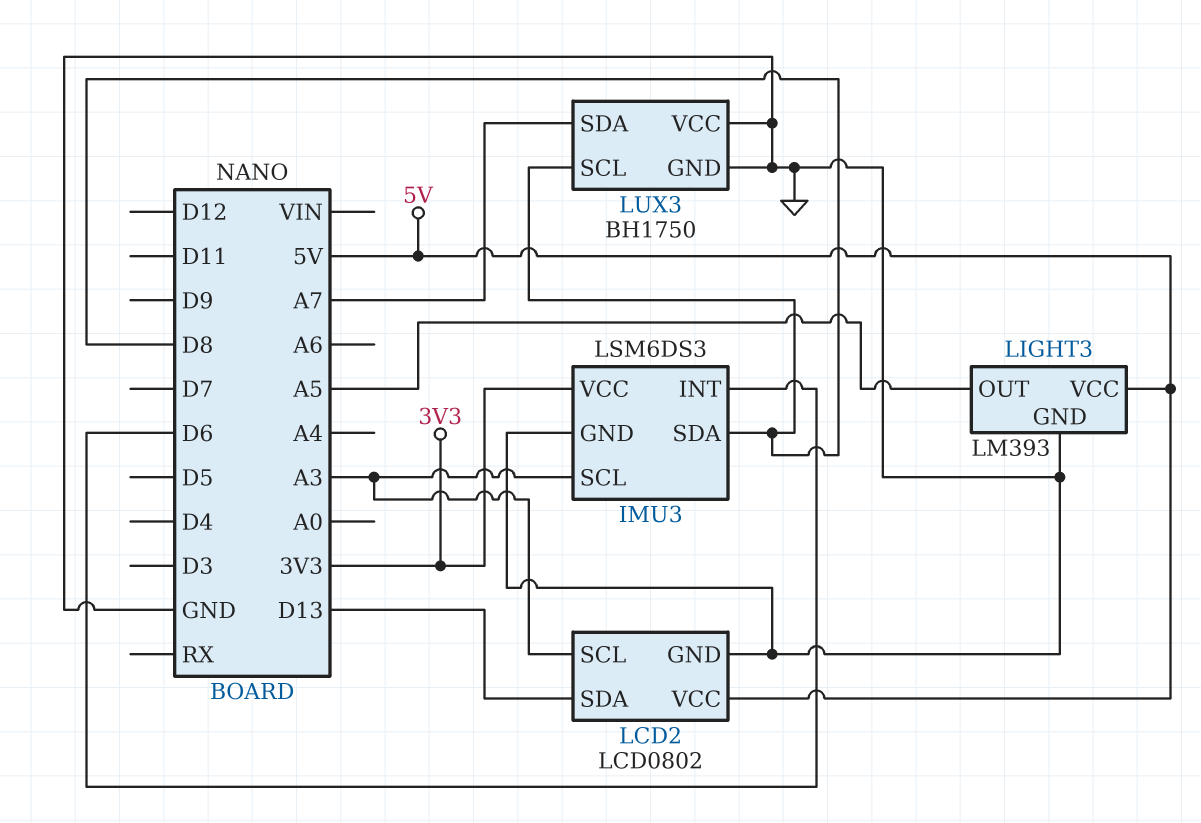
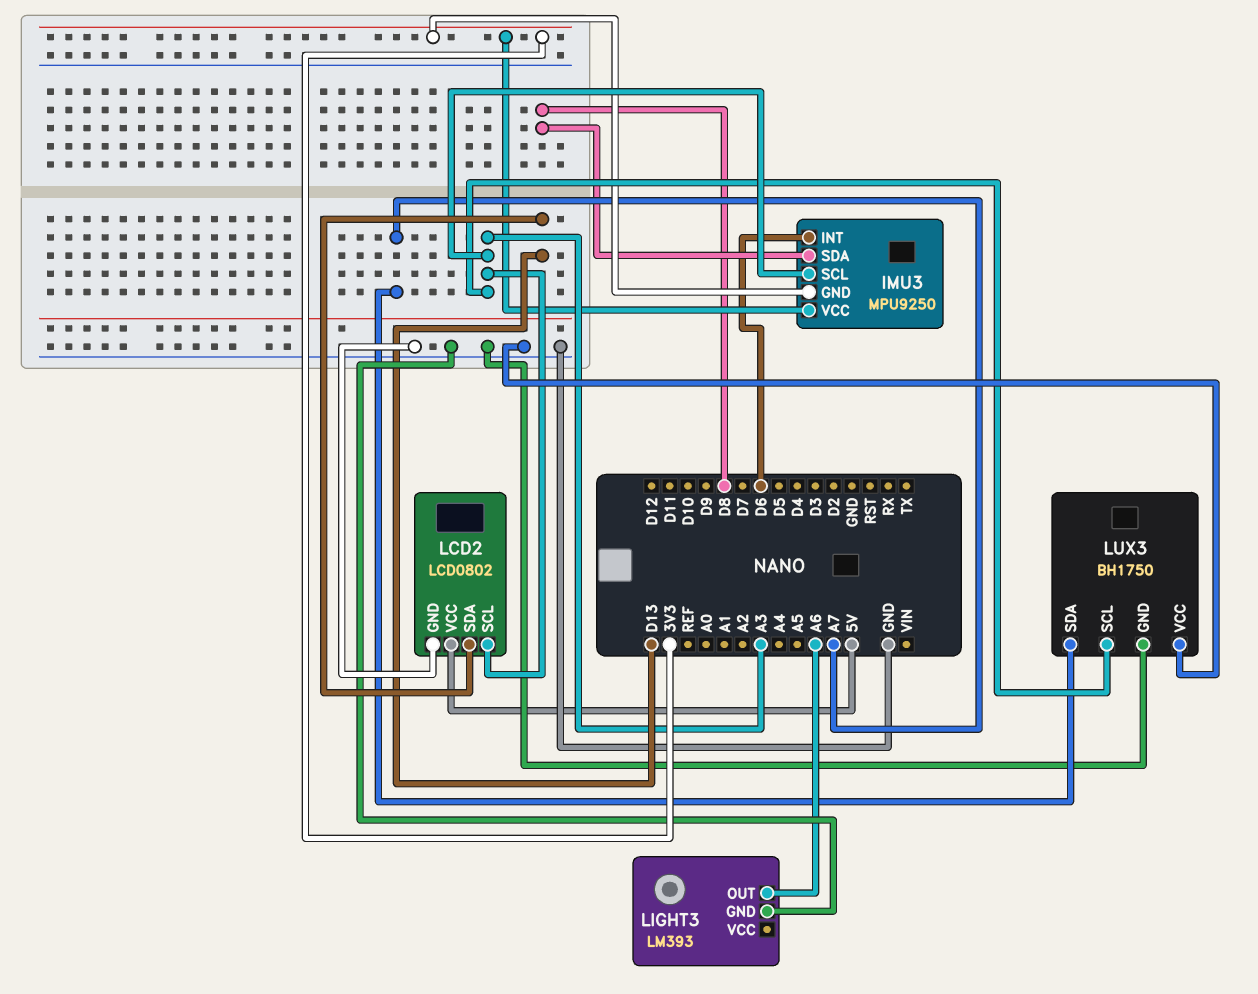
IMU3: LSM6DS3 -> MPU9250
IMU3 pin GND: GND -> 3V3
LIGHT3 pin OUT: A5 -> A6
LIGHT3 pin VCC: 5V -> none
LUX3 pin SCL: D8 -> A3

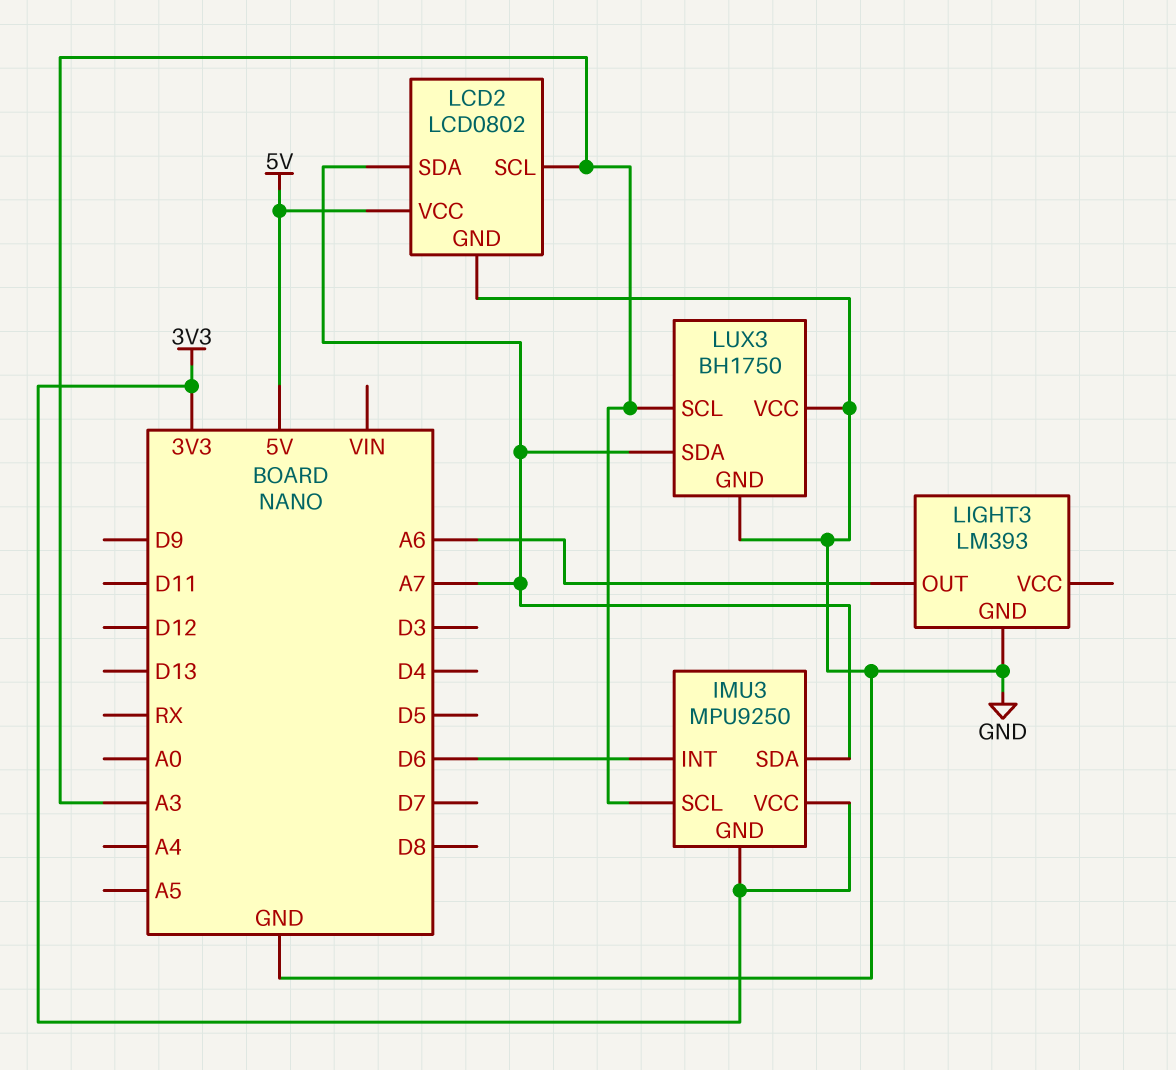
IMU3 pin SDA: D8 -> A7
LCD2 pin SDA: D13 -> A7

